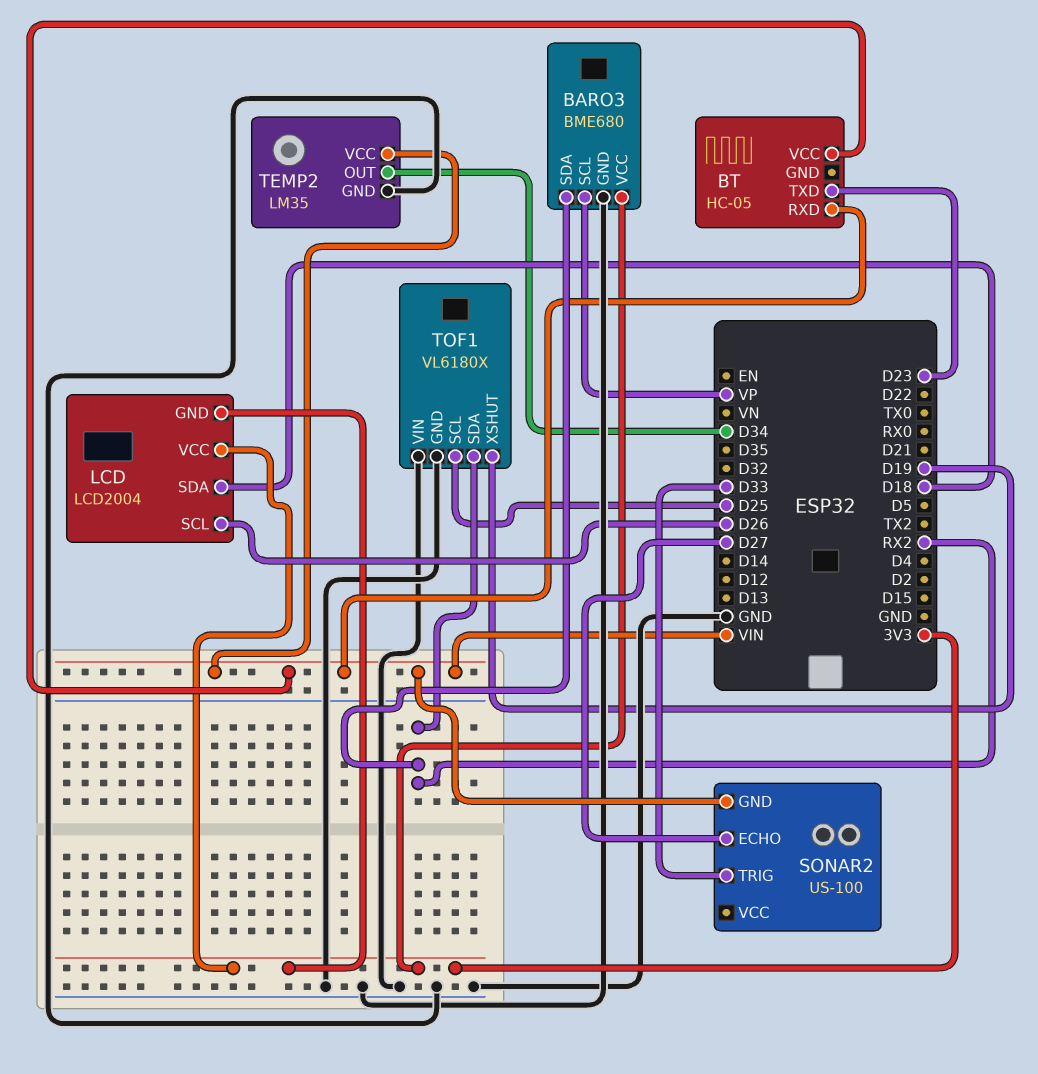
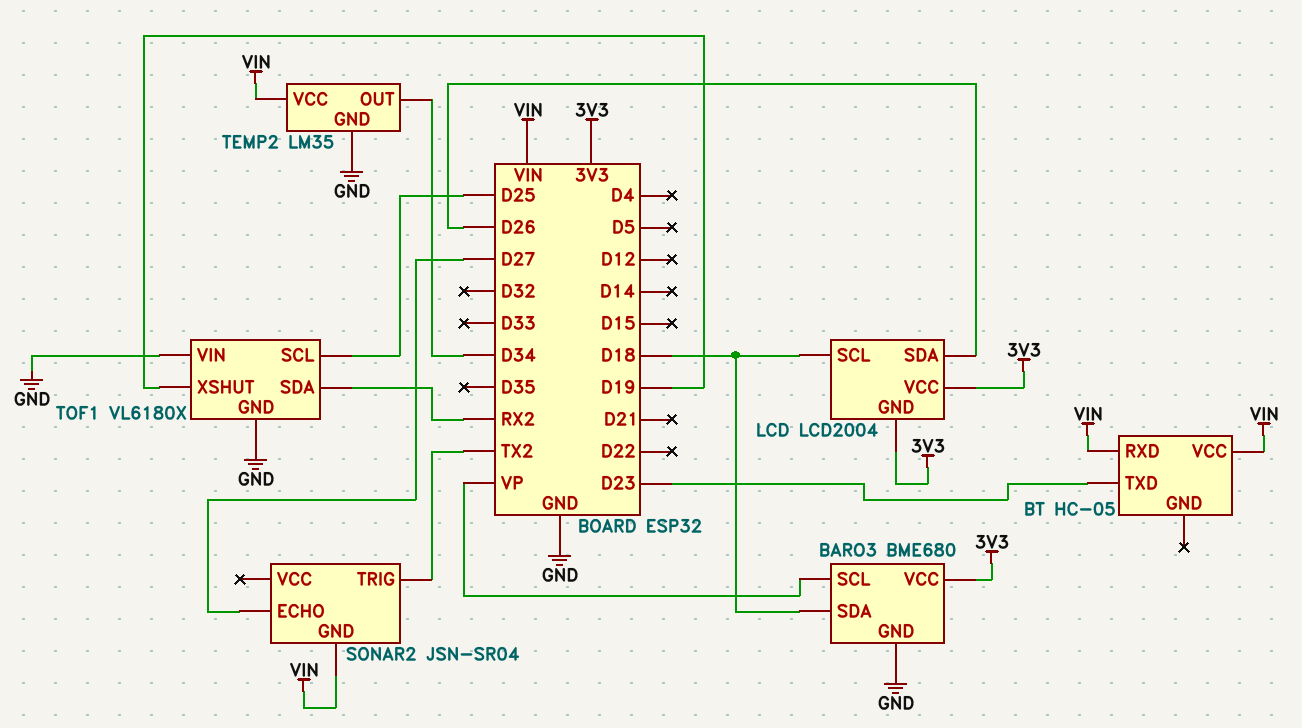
BARO3 pin SDA: RX2 -> D18
LCD pin SCL: D26 -> D18
LCD pin SDA: D18 -> D26
SONAR2: US-100 -> JSN-SR04
SONAR2 pin TRIG: D33 -> TX2

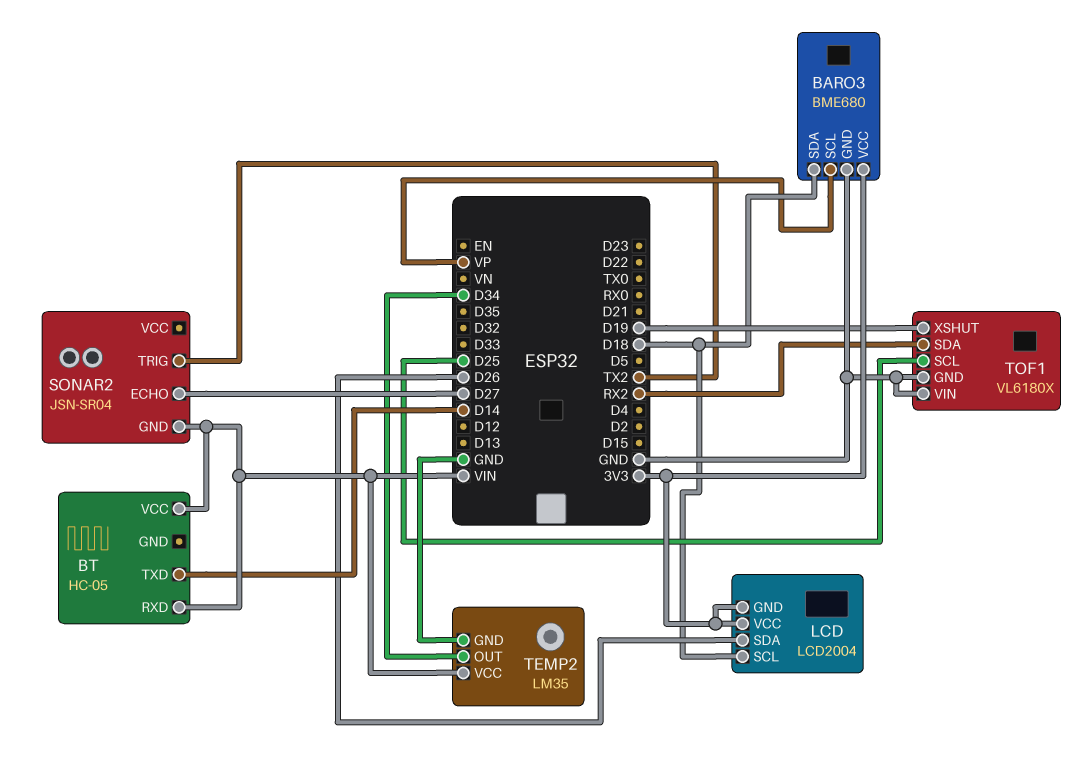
BT pin TXD: D23 -> D14

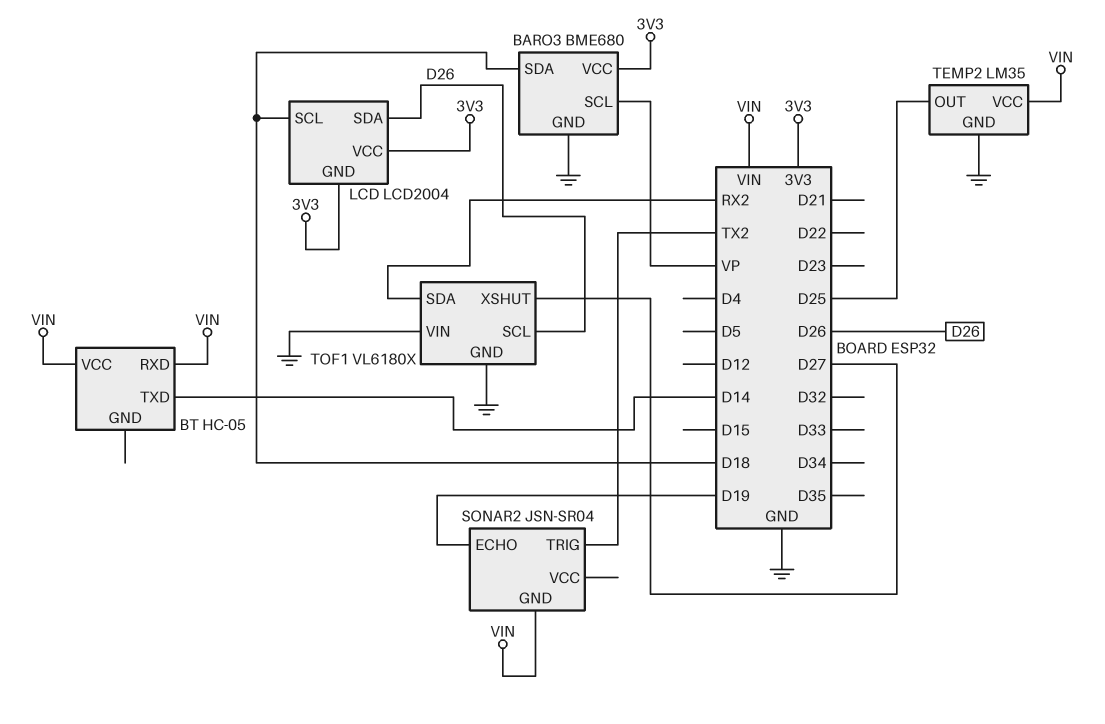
SONAR2 pin ECHO: D27 -> D19
TEMP2 pin OUT: D34 -> D25
TOF1 pin SCL: D25 -> D26
TOF1 pin XSHUT: D19 -> D27

